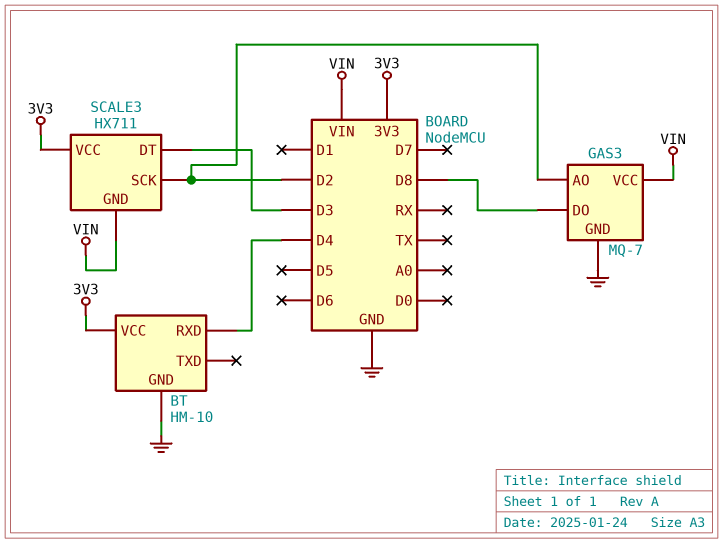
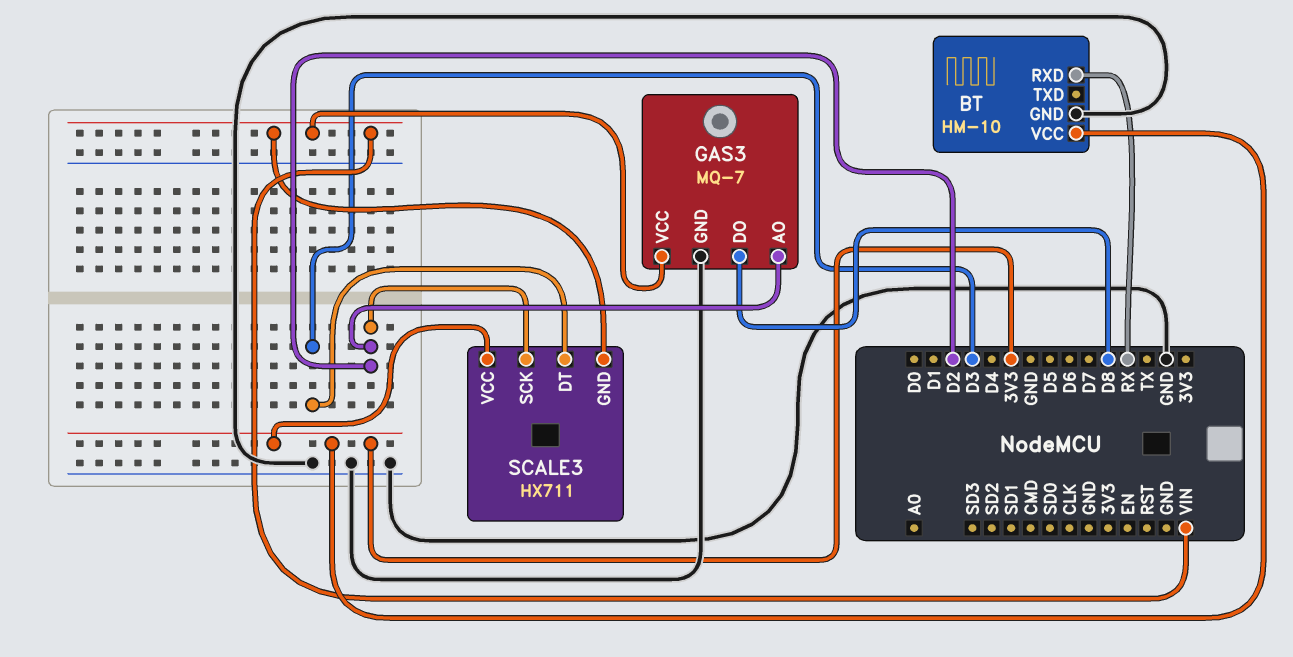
BT pin RXD: D4 -> RX

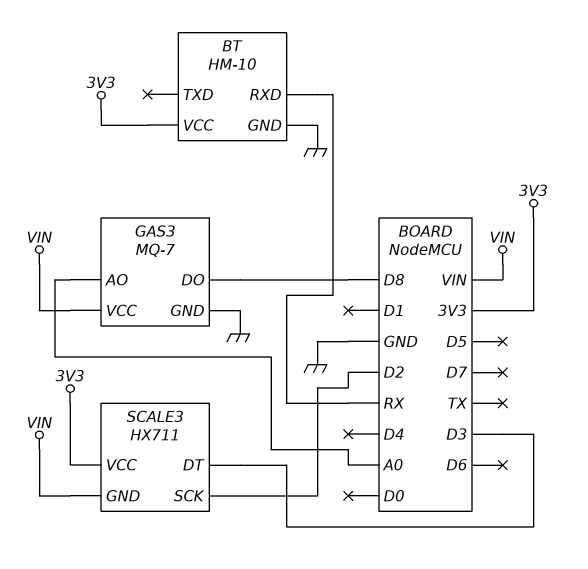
GAS3 pin AO: D2 -> A0

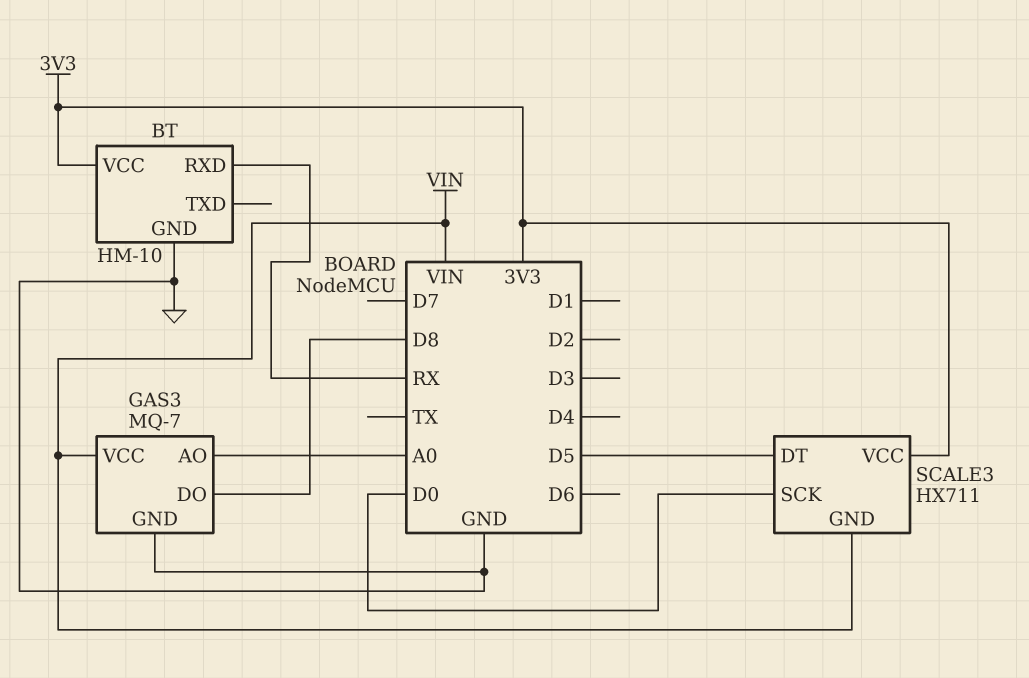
SCALE3 pin DT: D3 -> D5
SCALE3 pin SCK: D2 -> D0

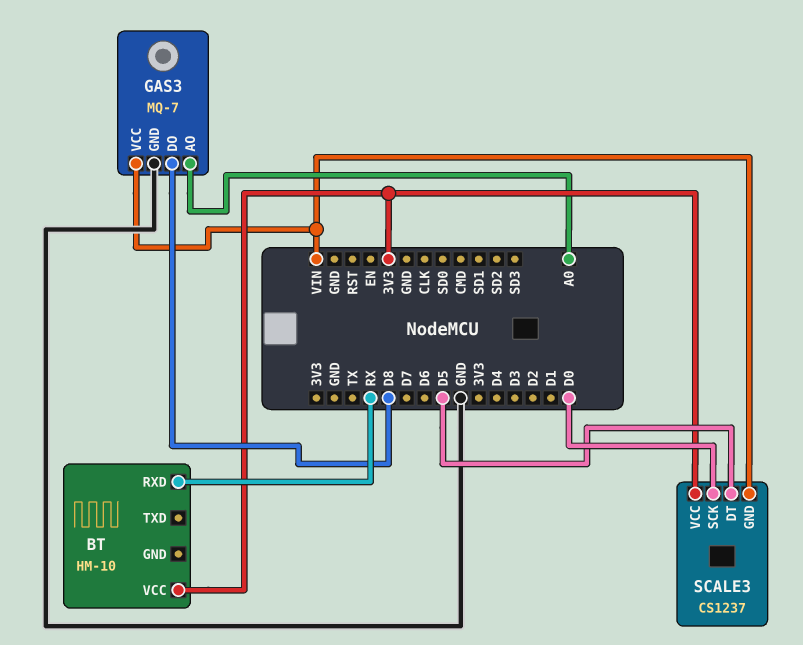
BT pin GND: GND -> none
SCALE3: HX711 -> CS1237

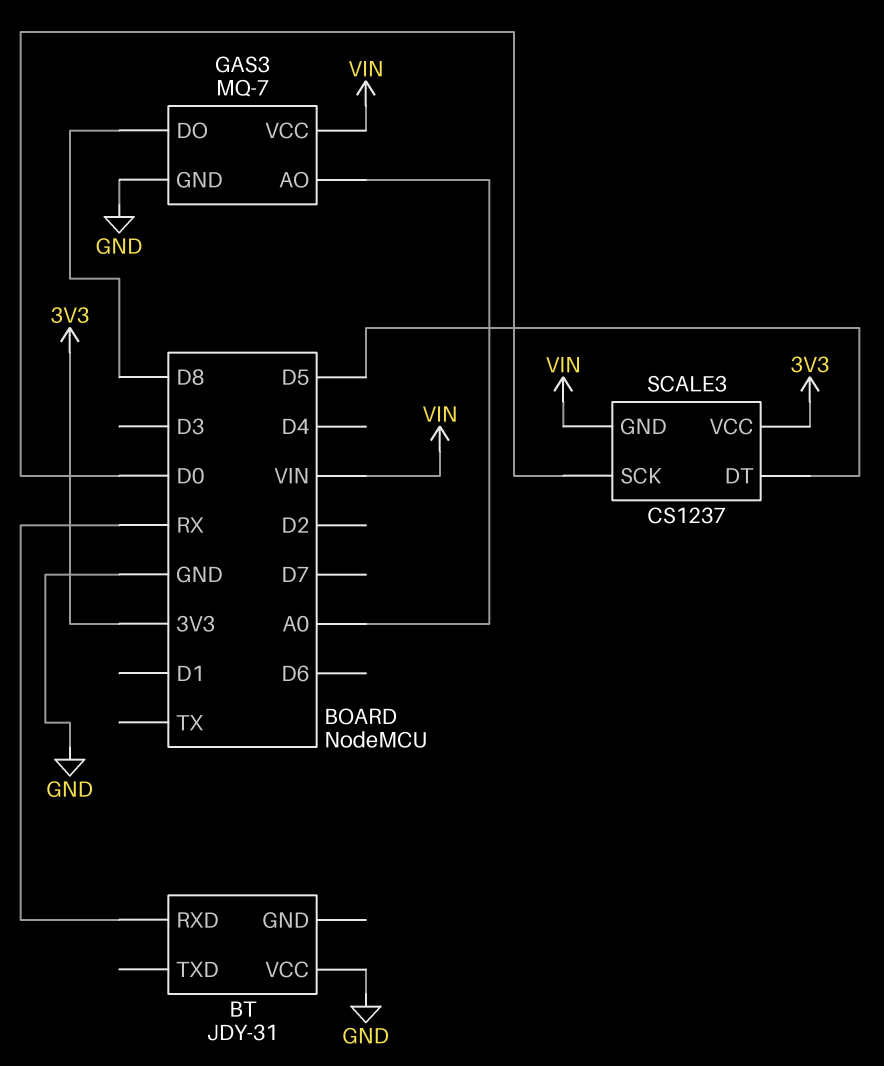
BT: HM-10 -> JDY-31
BT pin VCC: 3V3 -> GND

